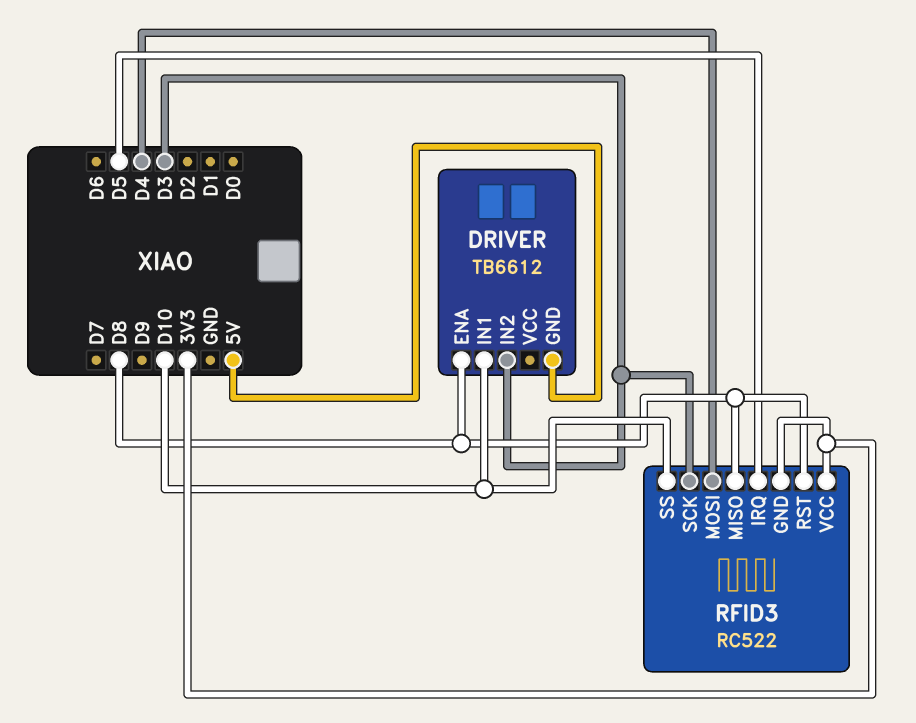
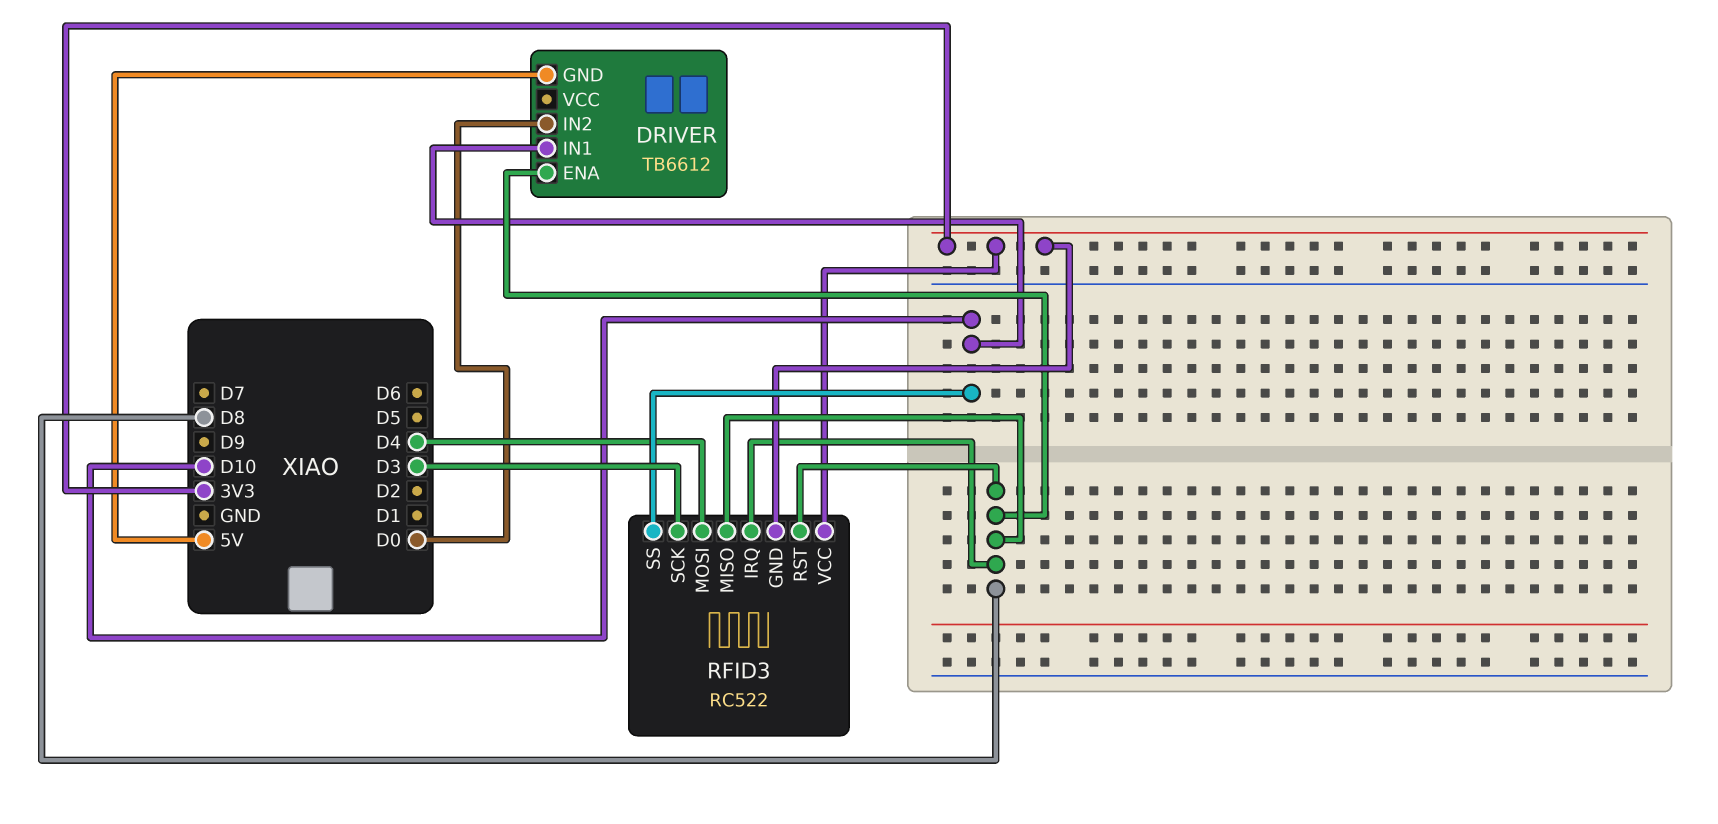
DRIVER pin IN2: D3 -> D0
RFID3 pin IRQ: D5 -> D8

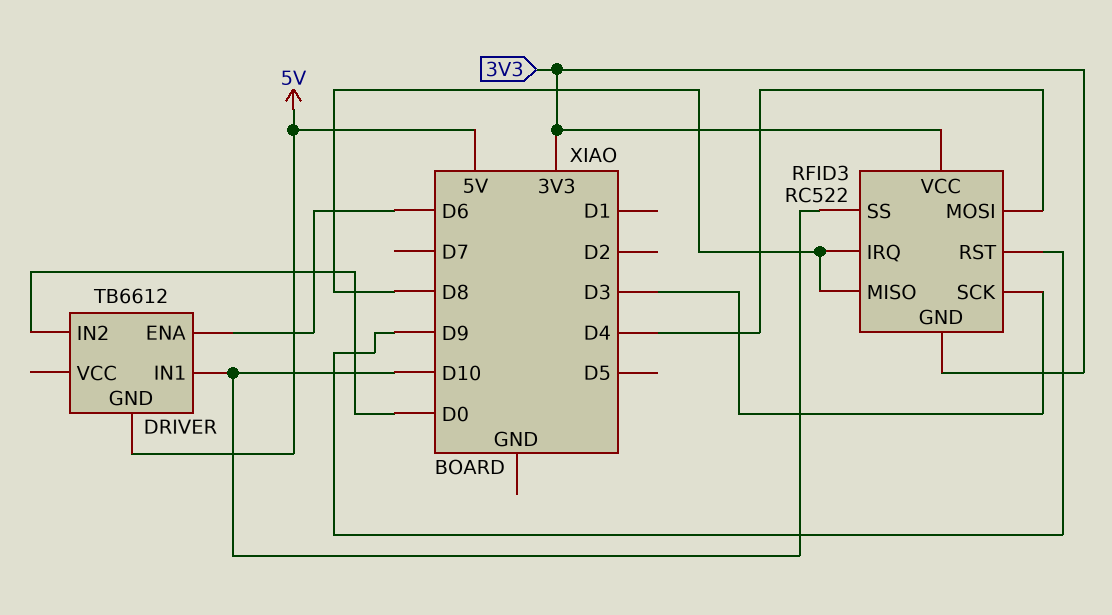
DRIVER pin ENA: D8 -> D6
RFID3 pin RST: D8 -> D9

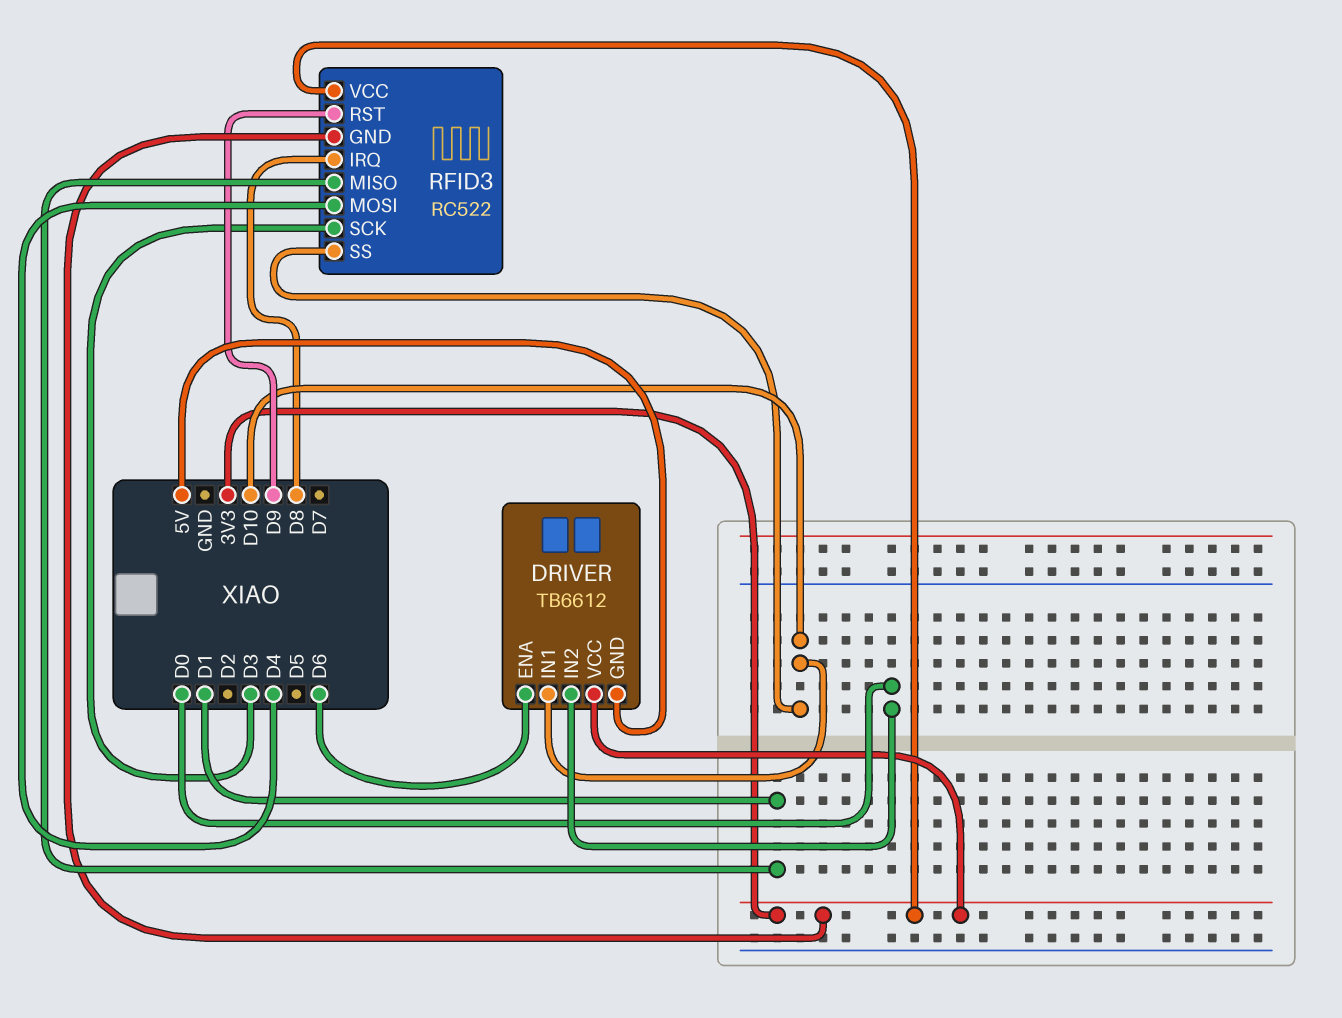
DRIVER pin VCC: none -> 3V3
RFID3 pin MISO: D8 -> D1

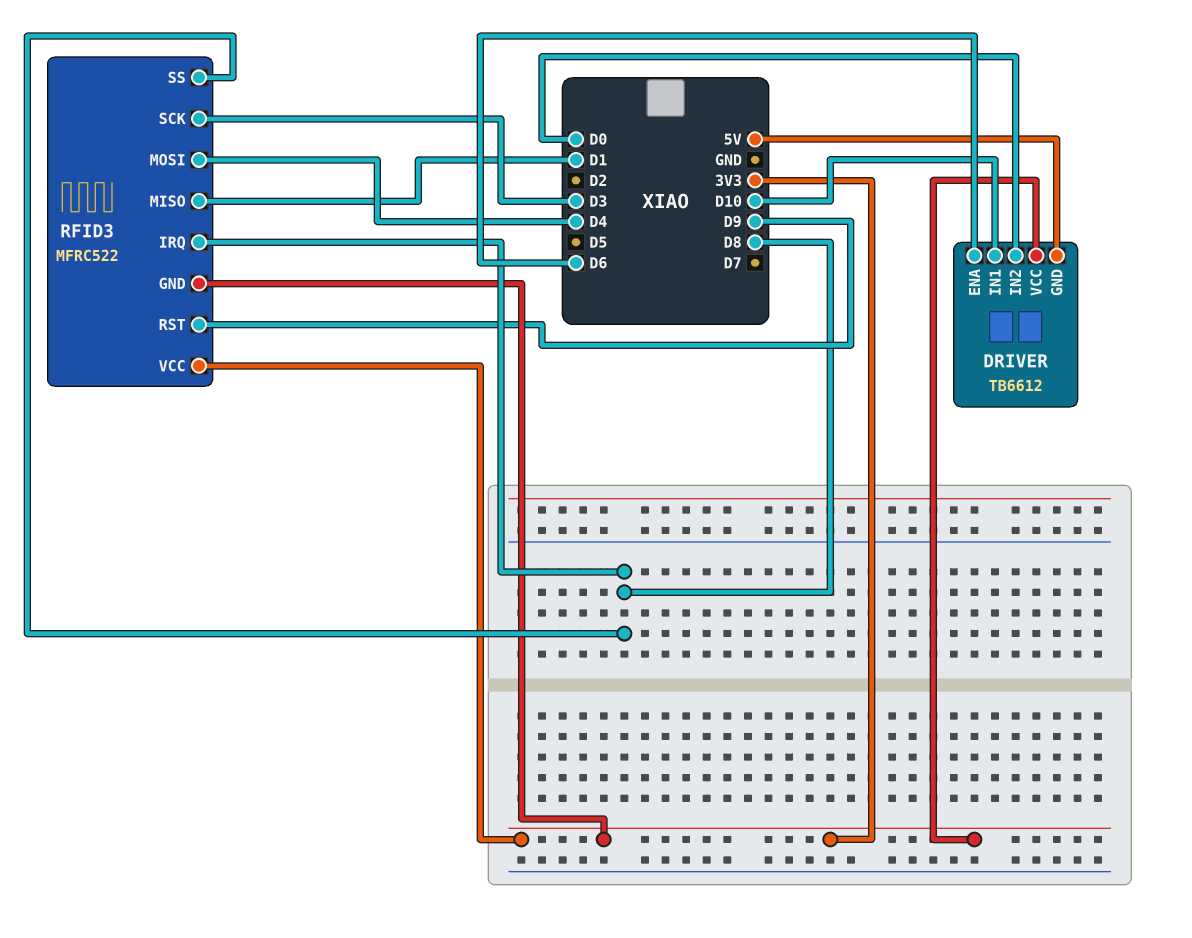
RFID3: RC522 -> MFRC522
RFID3 pin SS: D10 -> D8

